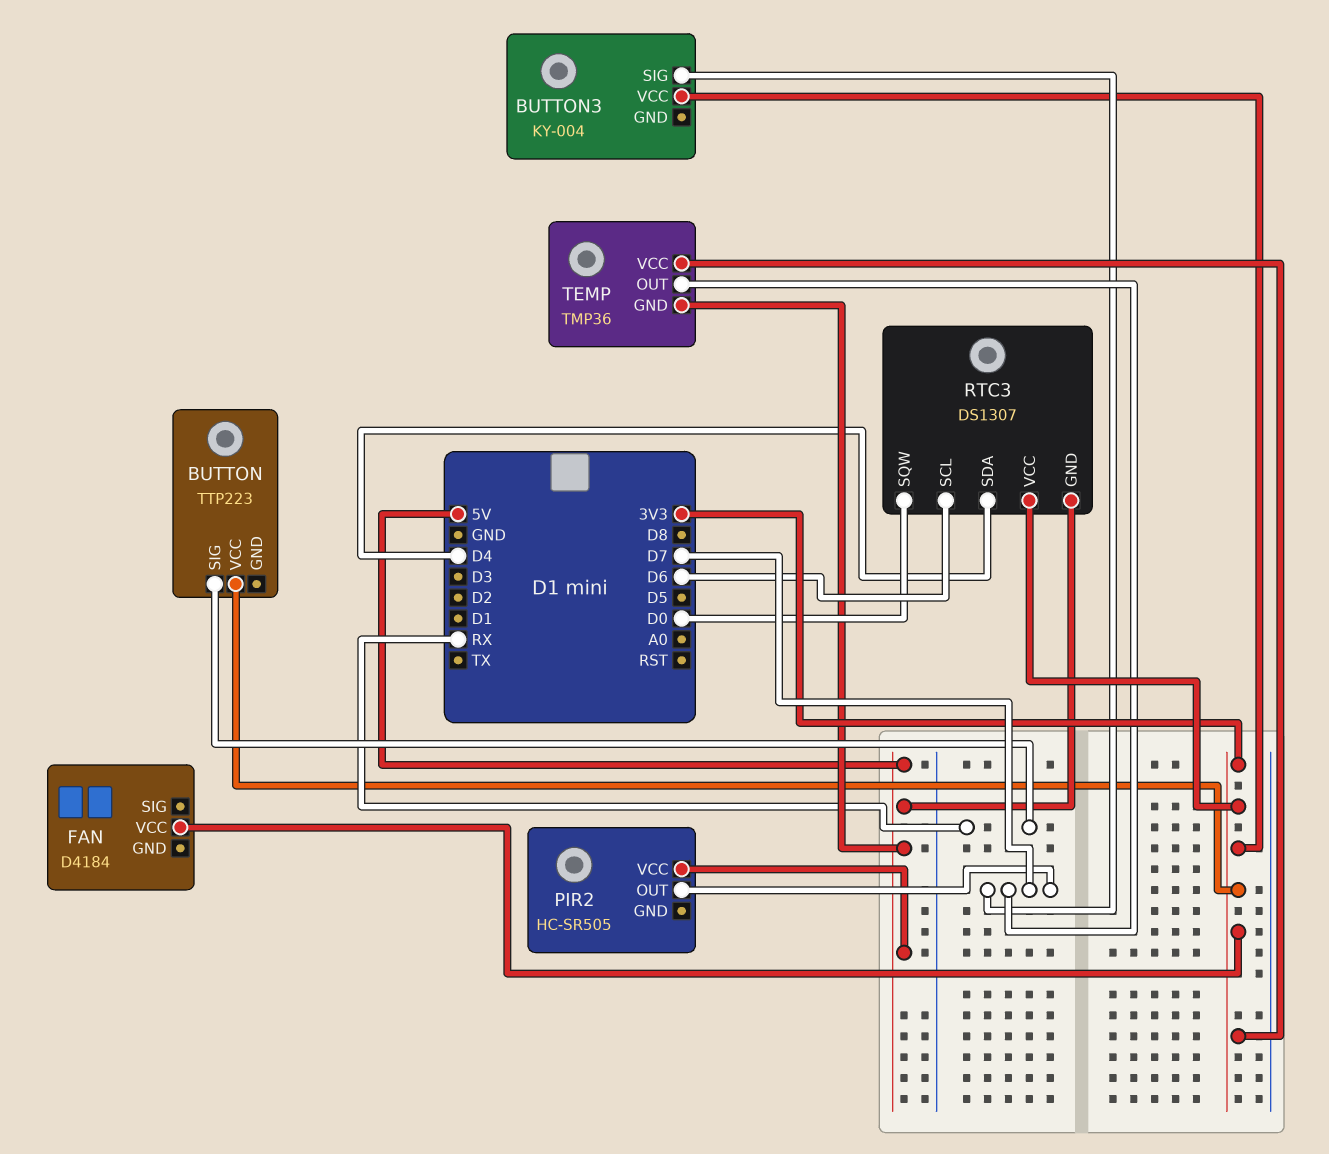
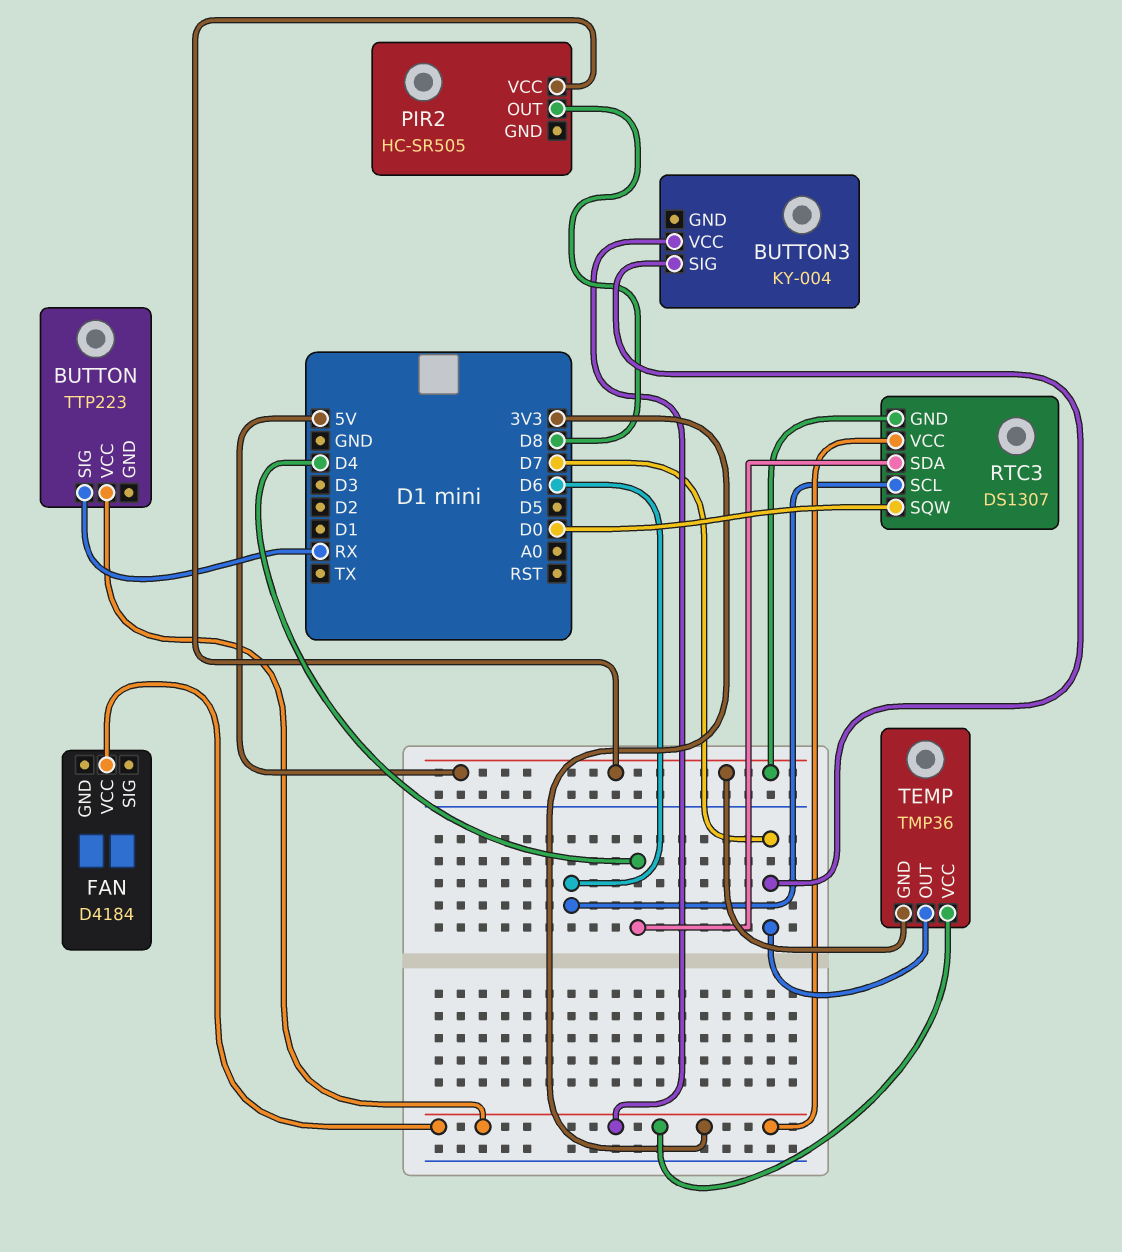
PIR2 pin OUT: D7 -> D8

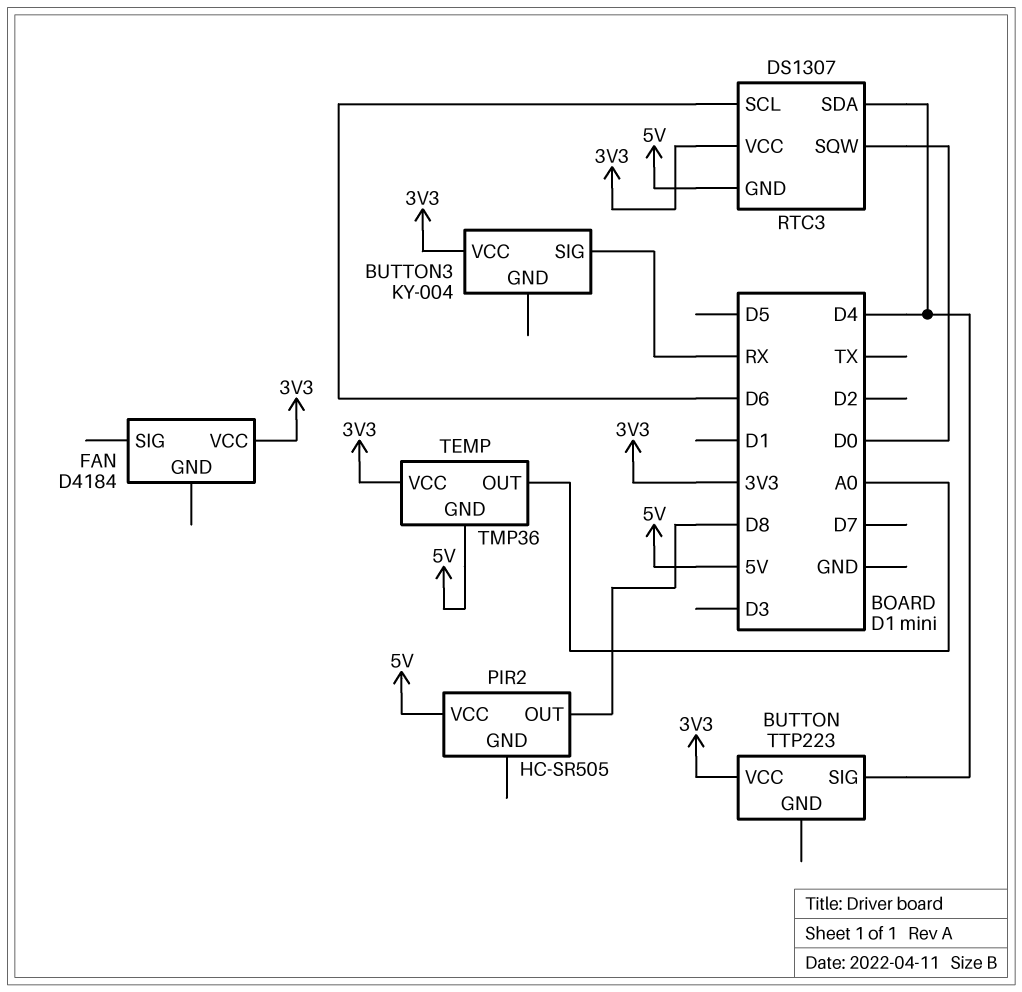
BUTTON pin SIG: RX -> D4
BUTTON3 pin SIG: D7 -> RX
TEMP pin OUT: D7 -> A0

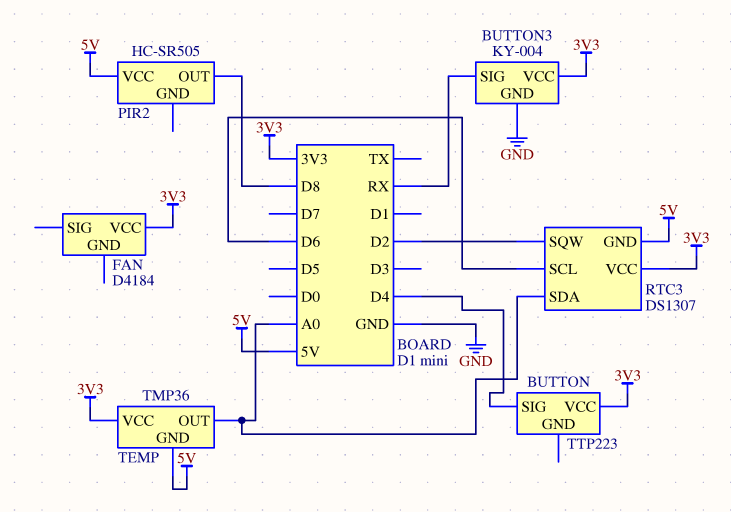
BUTTON3 pin GND: none -> GND
RTC3 pin SDA: D4 -> A0
RTC3 pin SQW: D0 -> D2

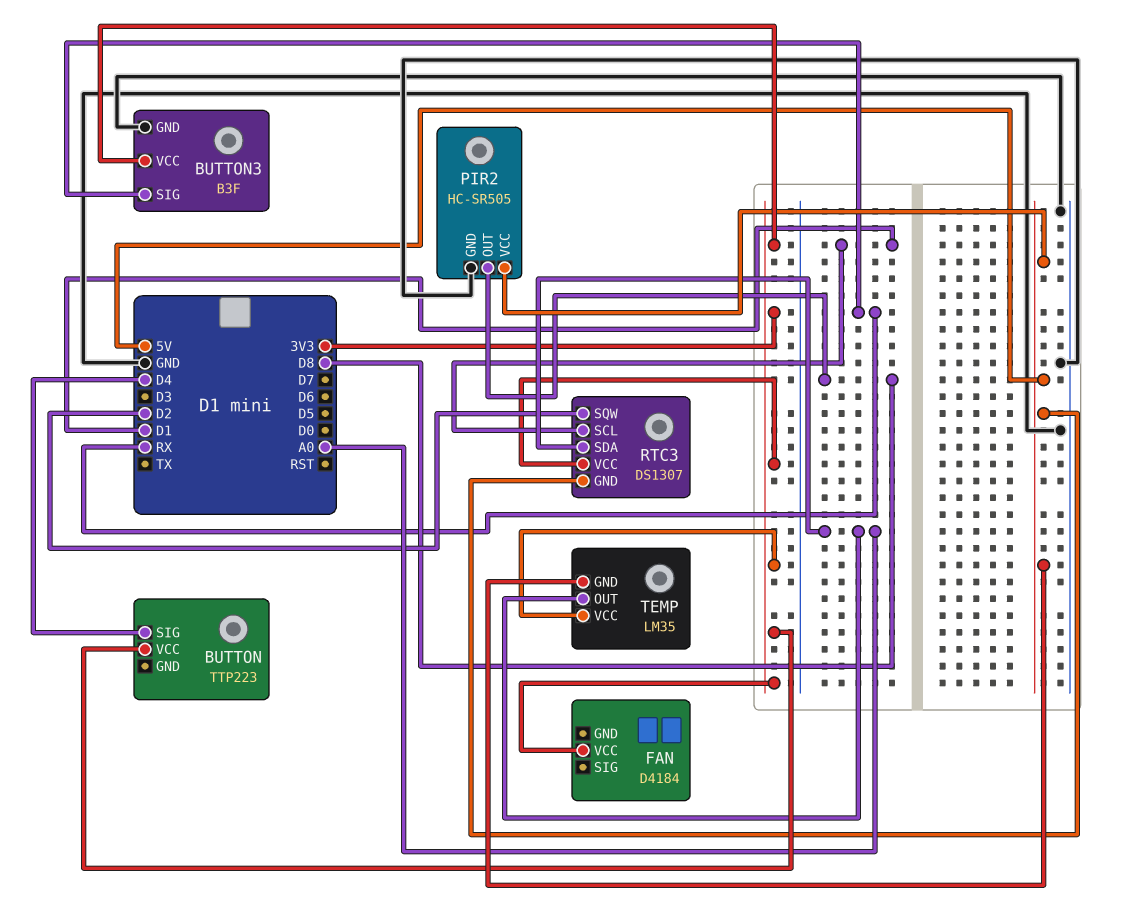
BUTTON3: KY-004 -> B3F
PIR2 pin GND: none -> GND
RTC3 pin SCL: D6 -> D1
TEMP: TMP36 -> LM35

